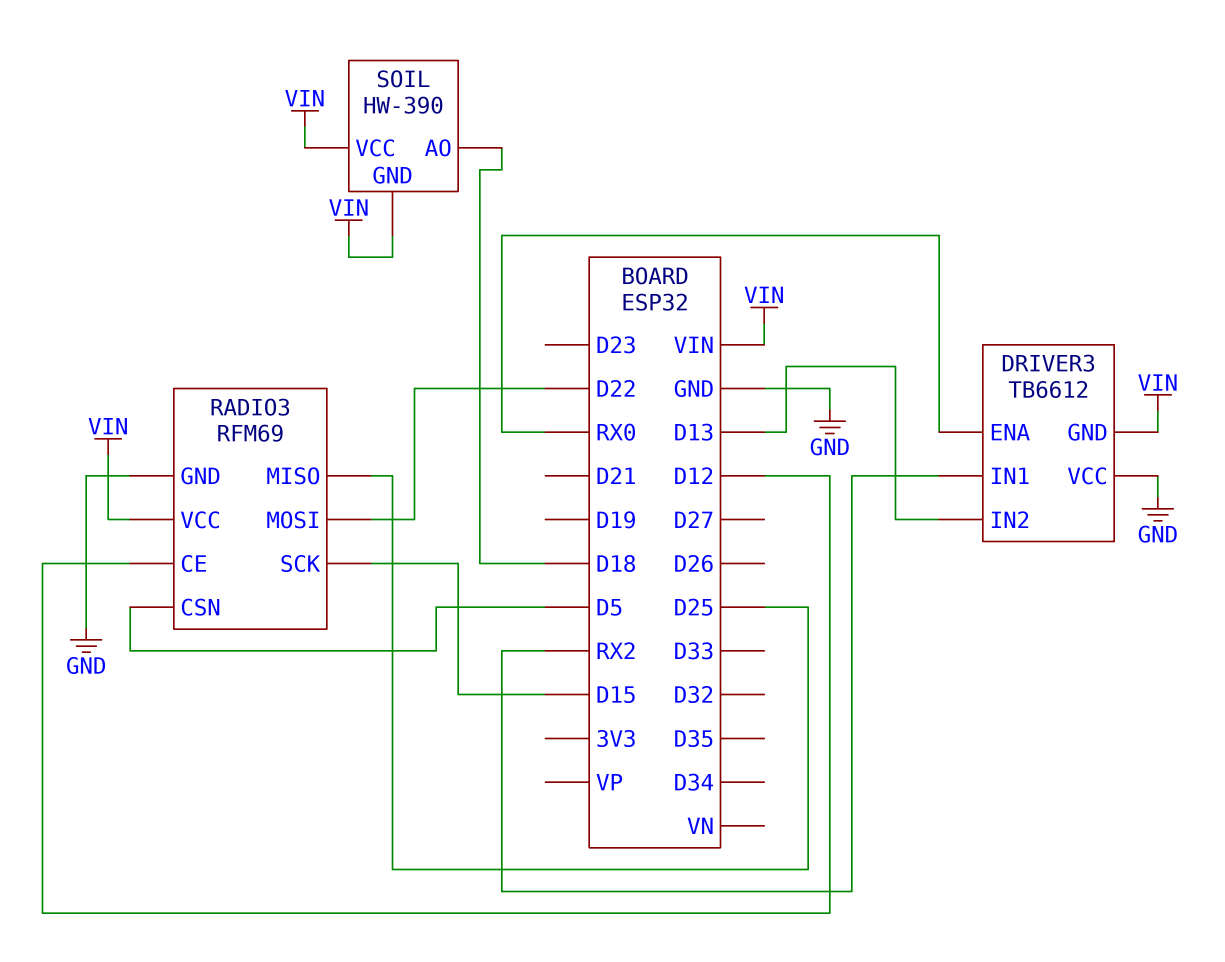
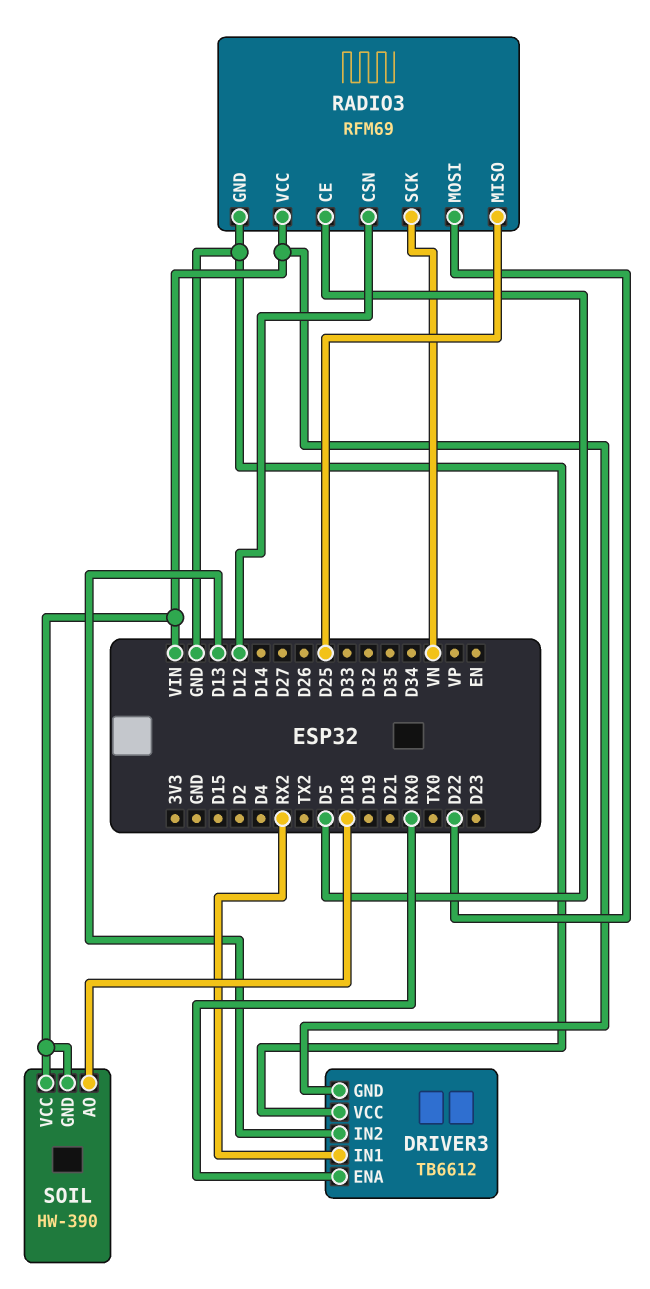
RADIO3 pin CE: D12 -> D5
RADIO3 pin CSN: D5 -> D12
RADIO3 pin SCK: D15 -> VN

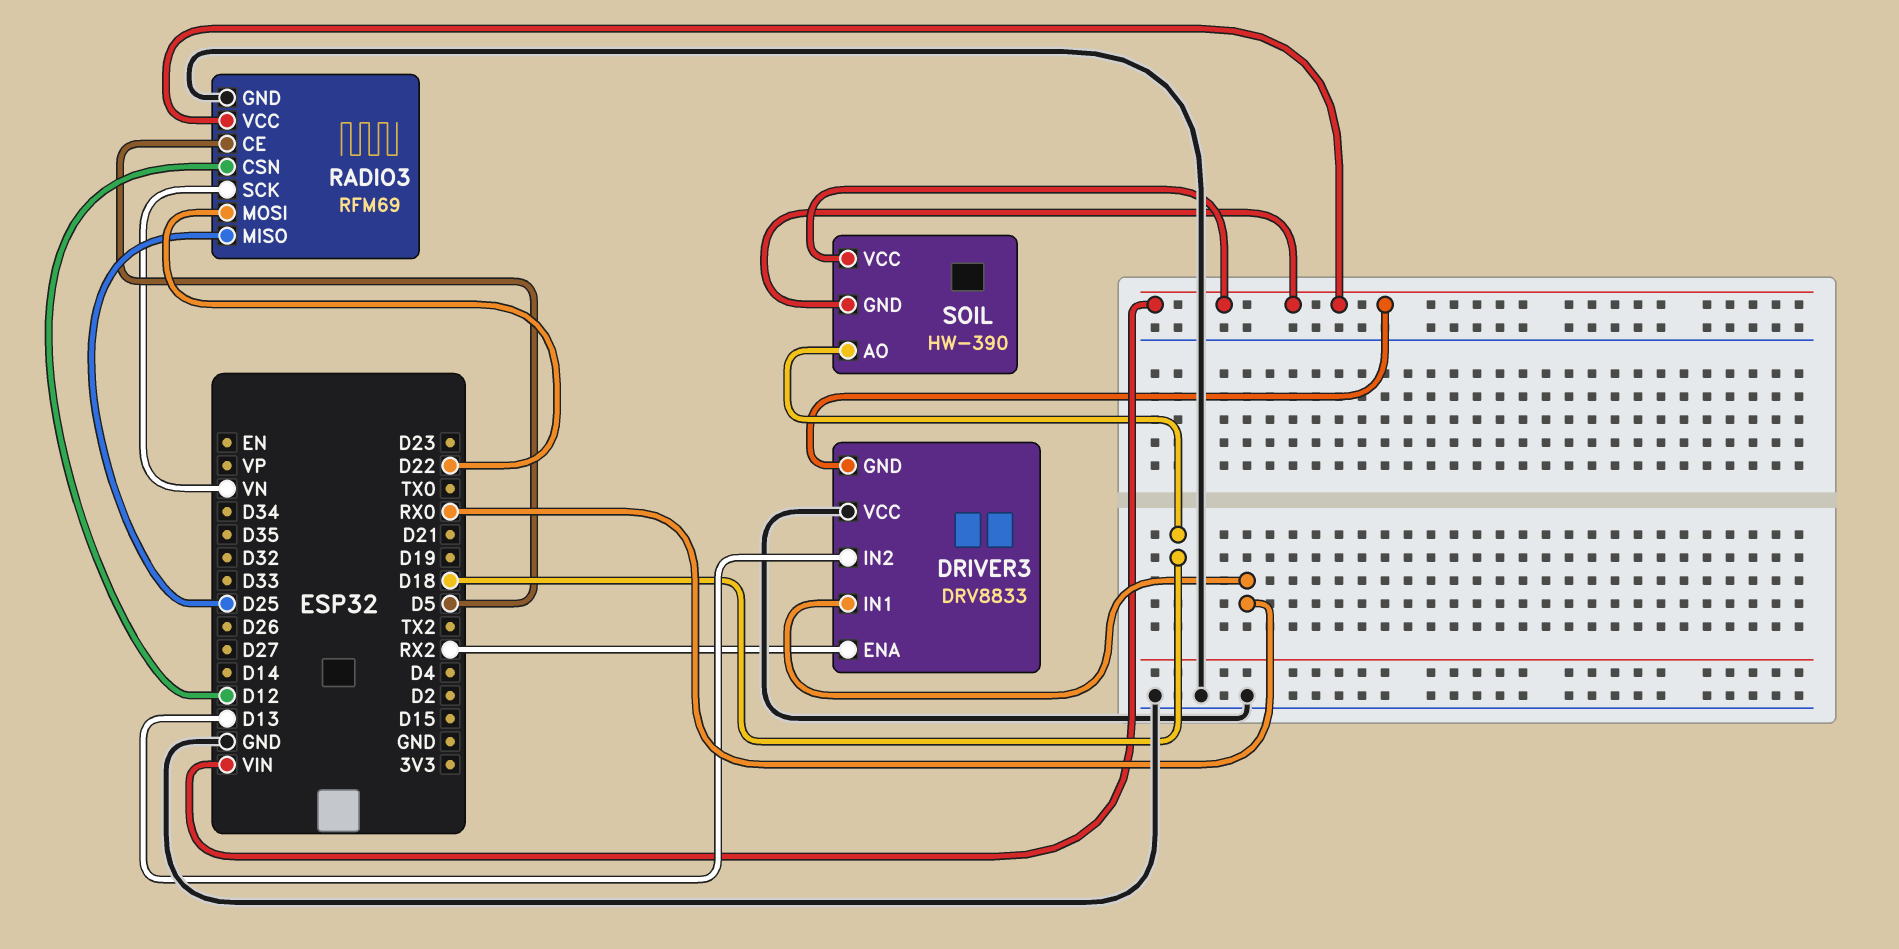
DRIVER3: TB6612 -> DRV8833
DRIVER3 pin ENA: RX0 -> RX2
DRIVER3 pin IN1: RX2 -> RX0

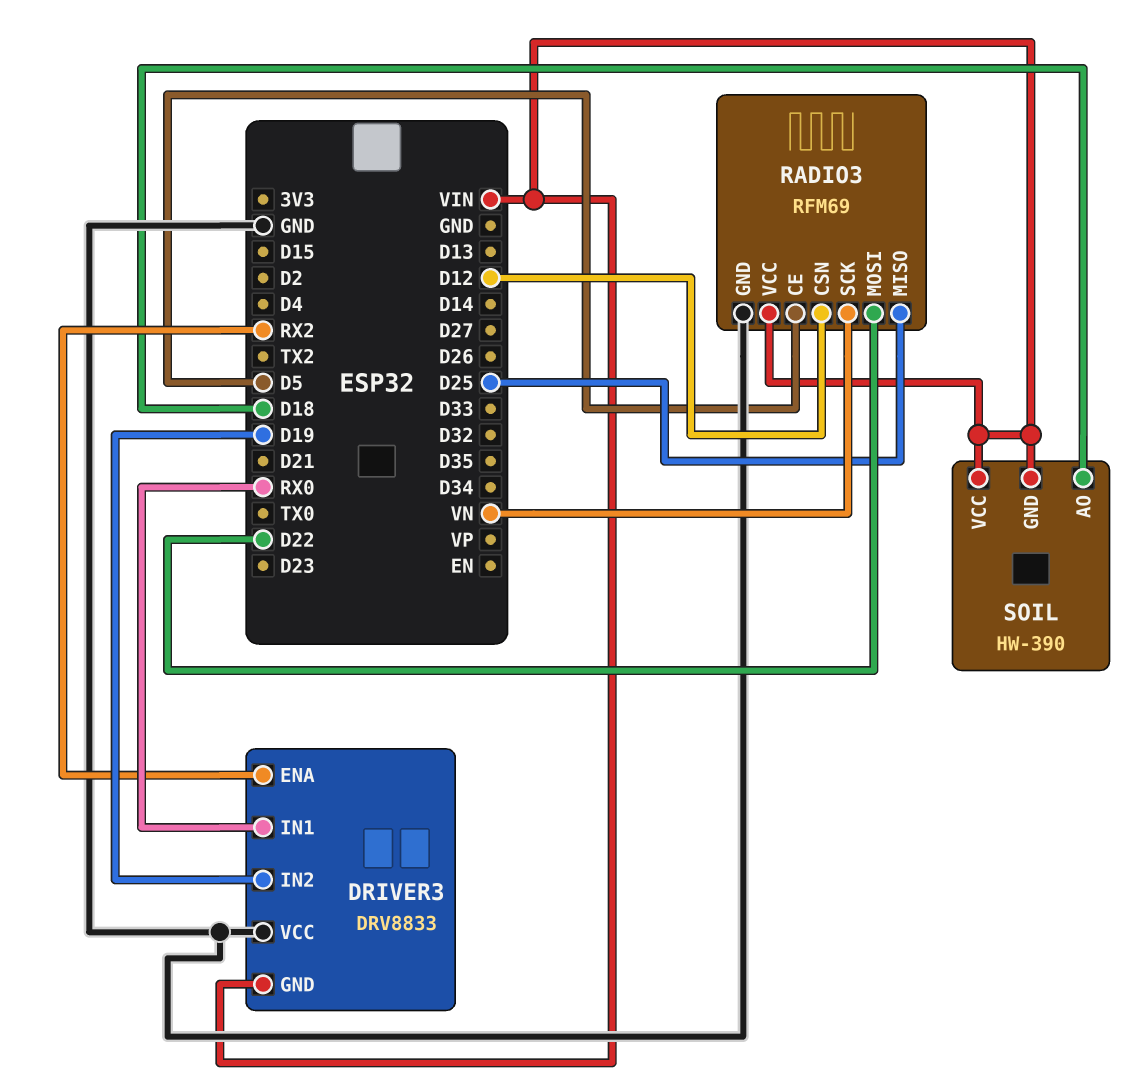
DRIVER3 pin IN2: D13 -> D19

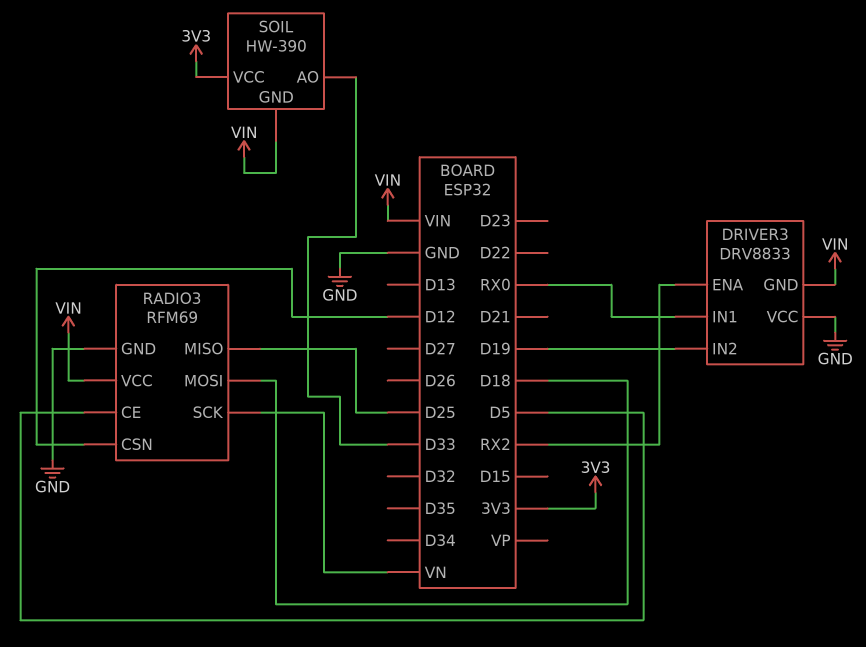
RADIO3 pin MOSI: D22 -> D18
SOIL pin AO: D18 -> D33
SOIL pin VCC: VIN -> 3V3

